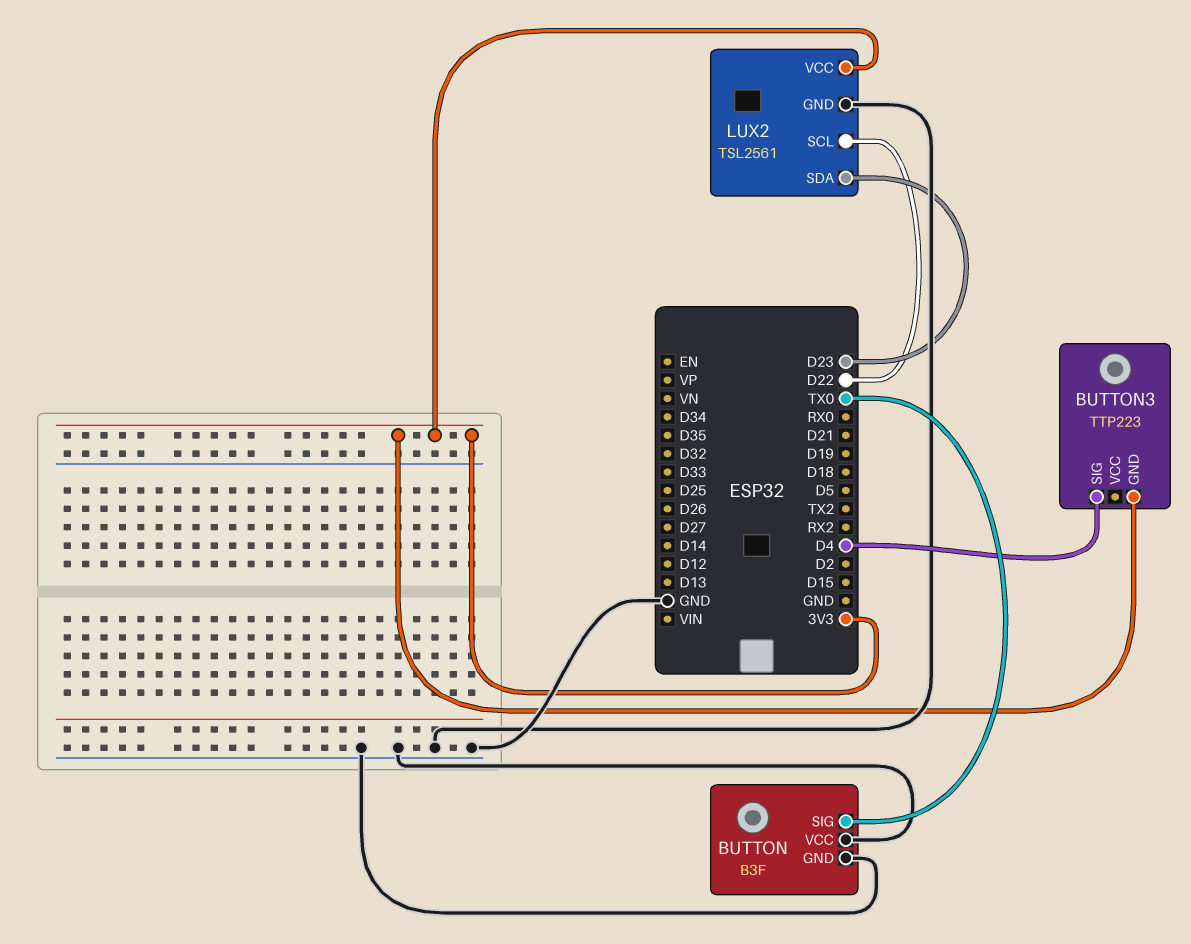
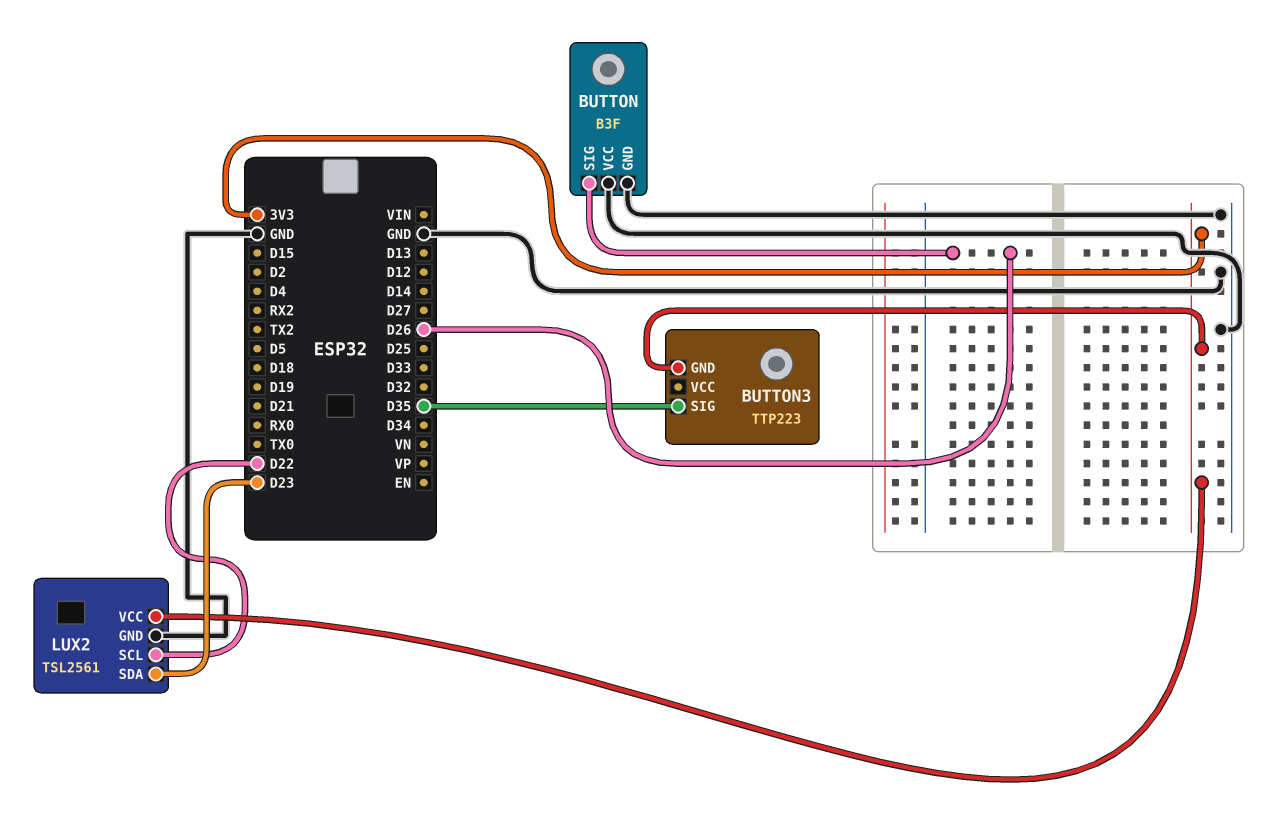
BUTTON pin SIG: TX0 -> D26
BUTTON3 pin SIG: D4 -> D35

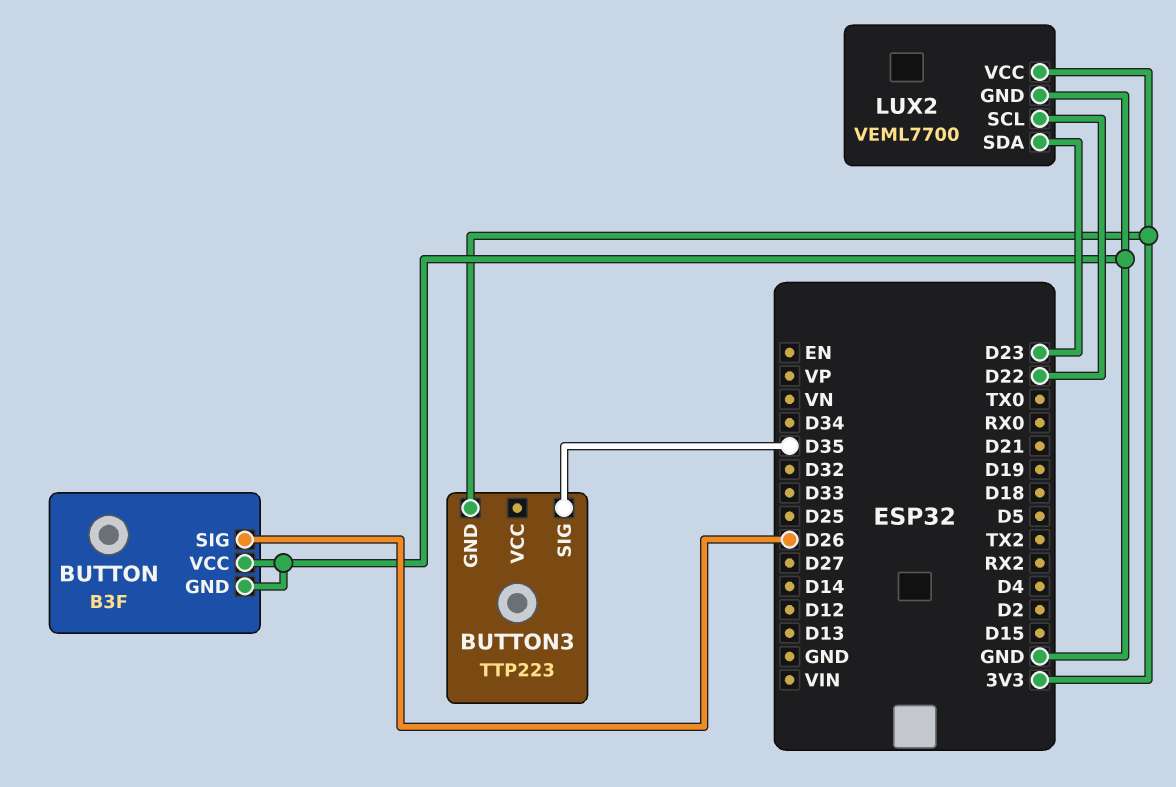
LUX2: TSL2561 -> VEML7700

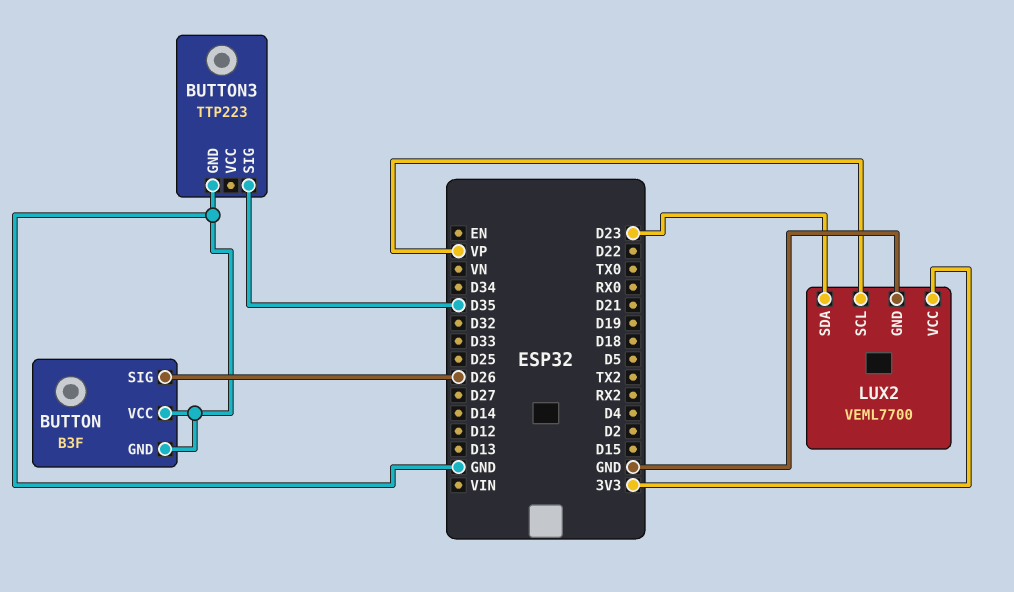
BUTTON3 pin GND: 3V3 -> GND
LUX2 pin SCL: D22 -> VP

